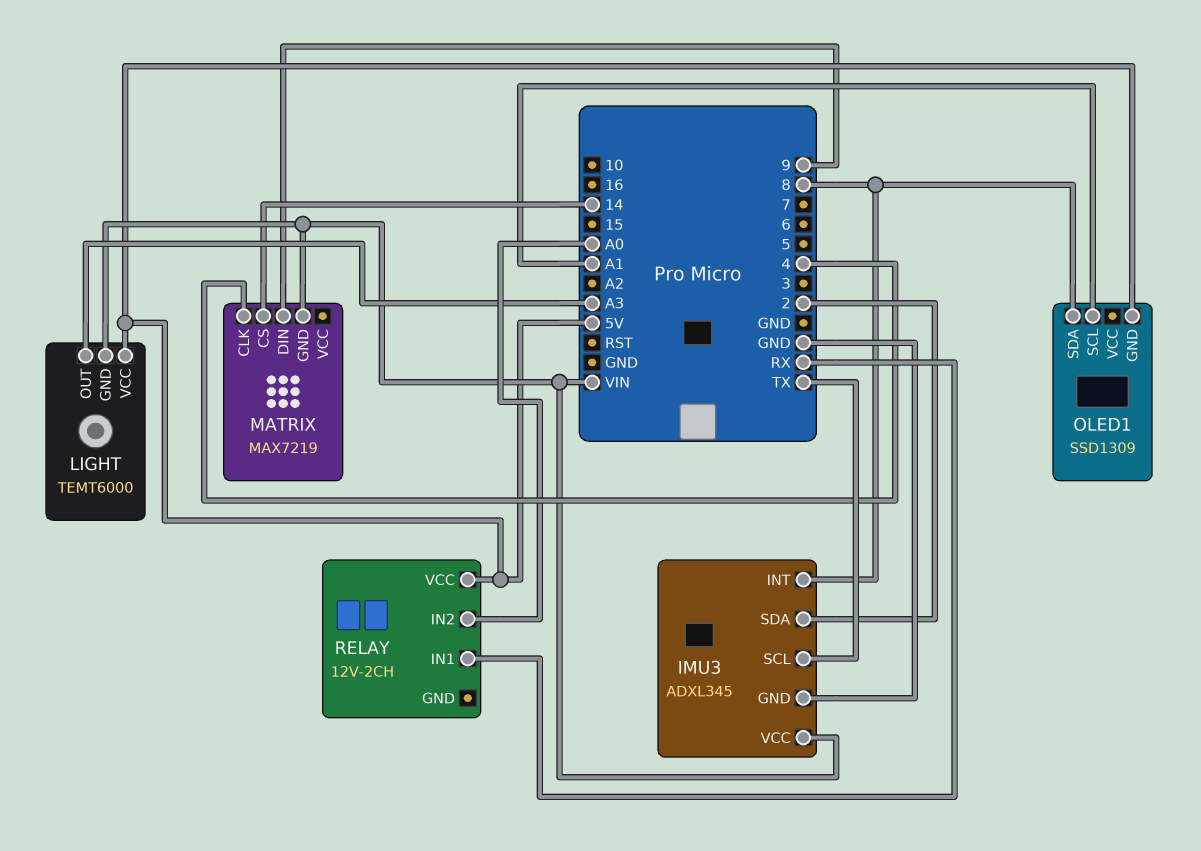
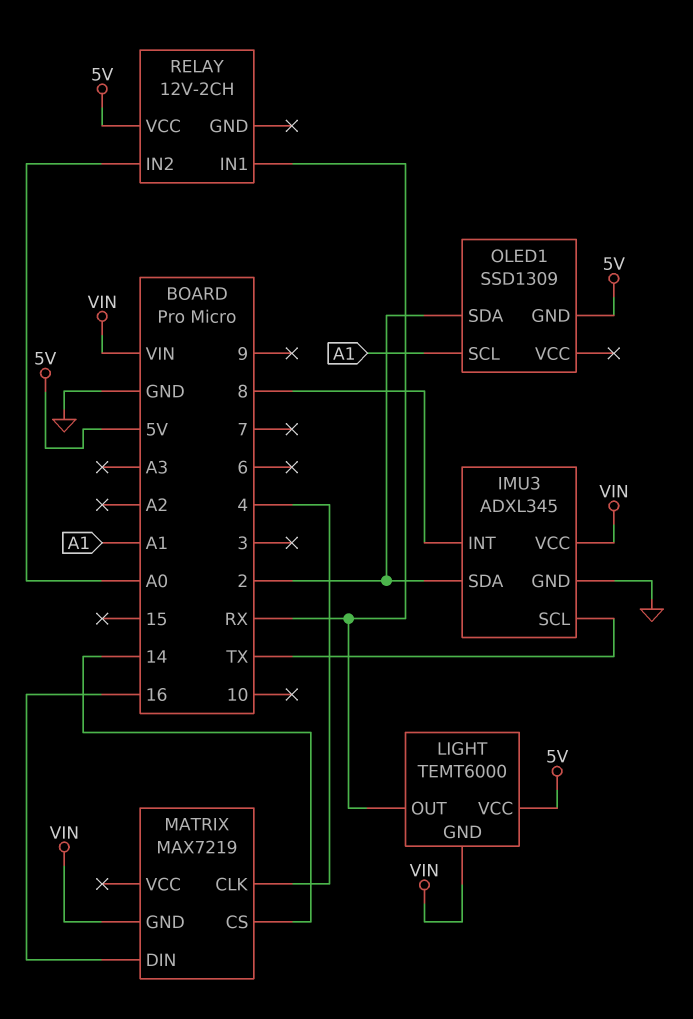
LIGHT pin OUT: A3 -> RX
MATRIX pin DIN: 9 -> 16
OLED1 pin SDA: 8 -> 2

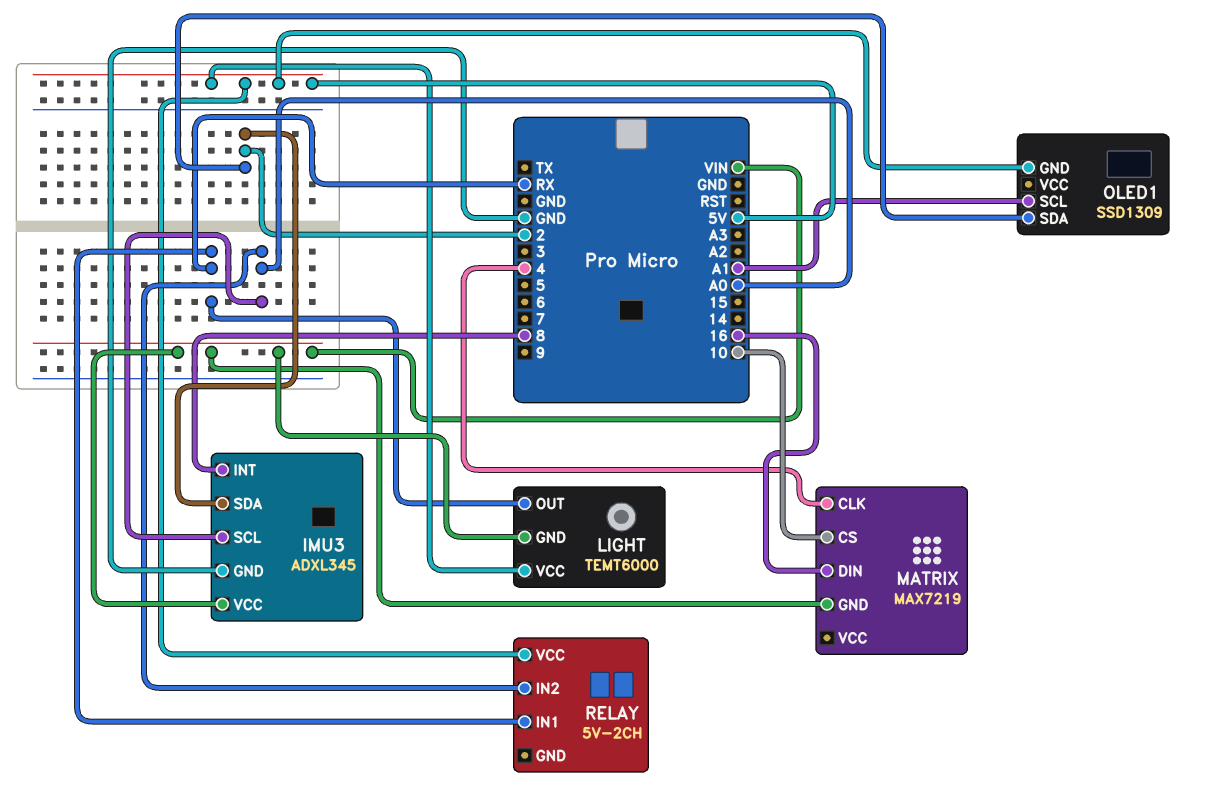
IMU3 pin SCL: TX -> A0
MATRIX pin CS: 14 -> 10
RELAY: 12V-2CH -> 5V-2CH

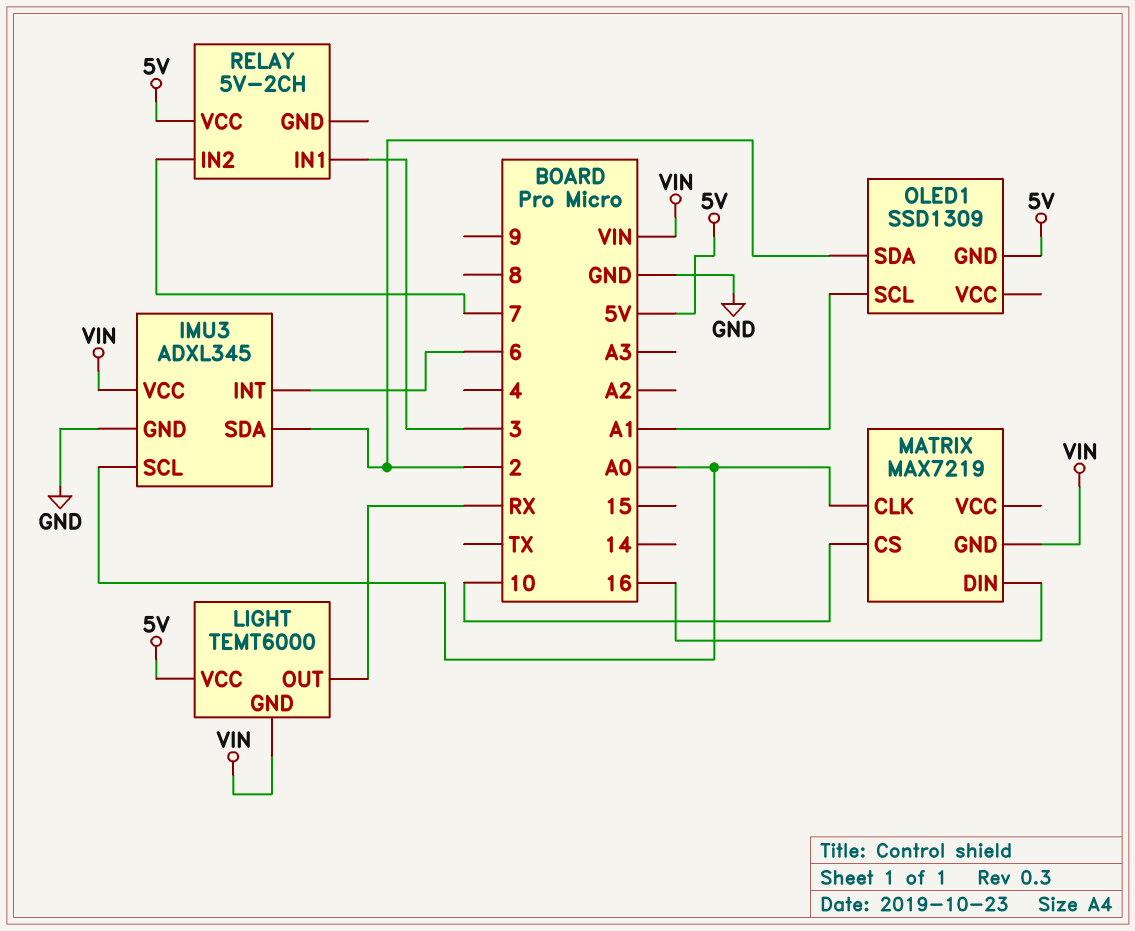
IMU3 pin INT: 8 -> 6
MATRIX pin CLK: 4 -> A0
RELAY pin IN1: RX -> 3
RELAY pin IN2: A0 -> 7

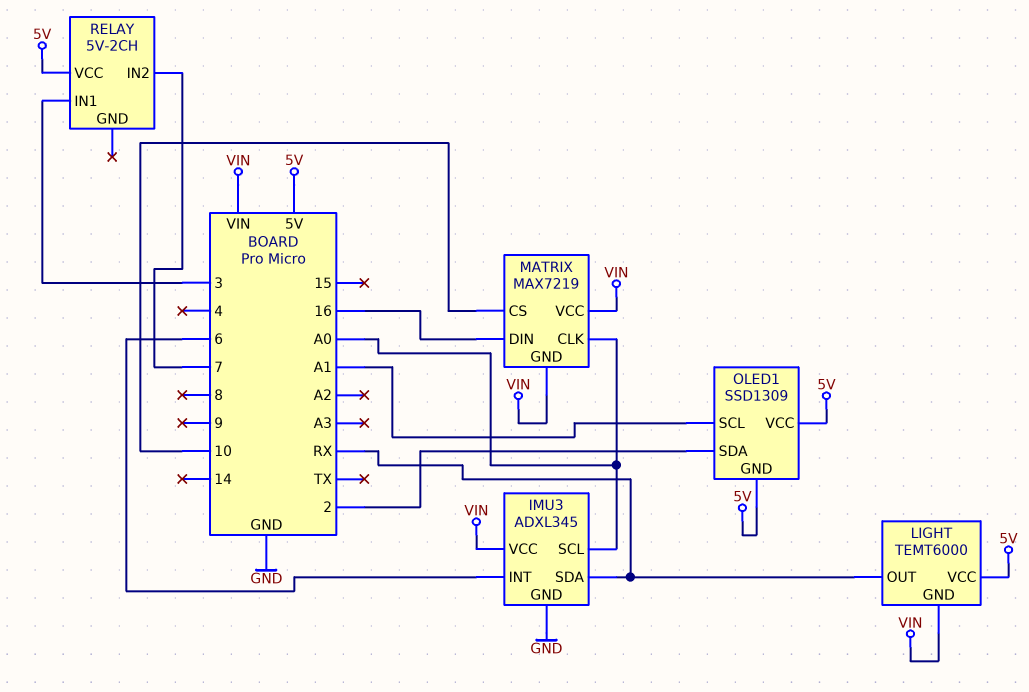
IMU3 pin SDA: 2 -> RX
MATRIX pin VCC: none -> VIN
OLED1 pin VCC: none -> 5V

